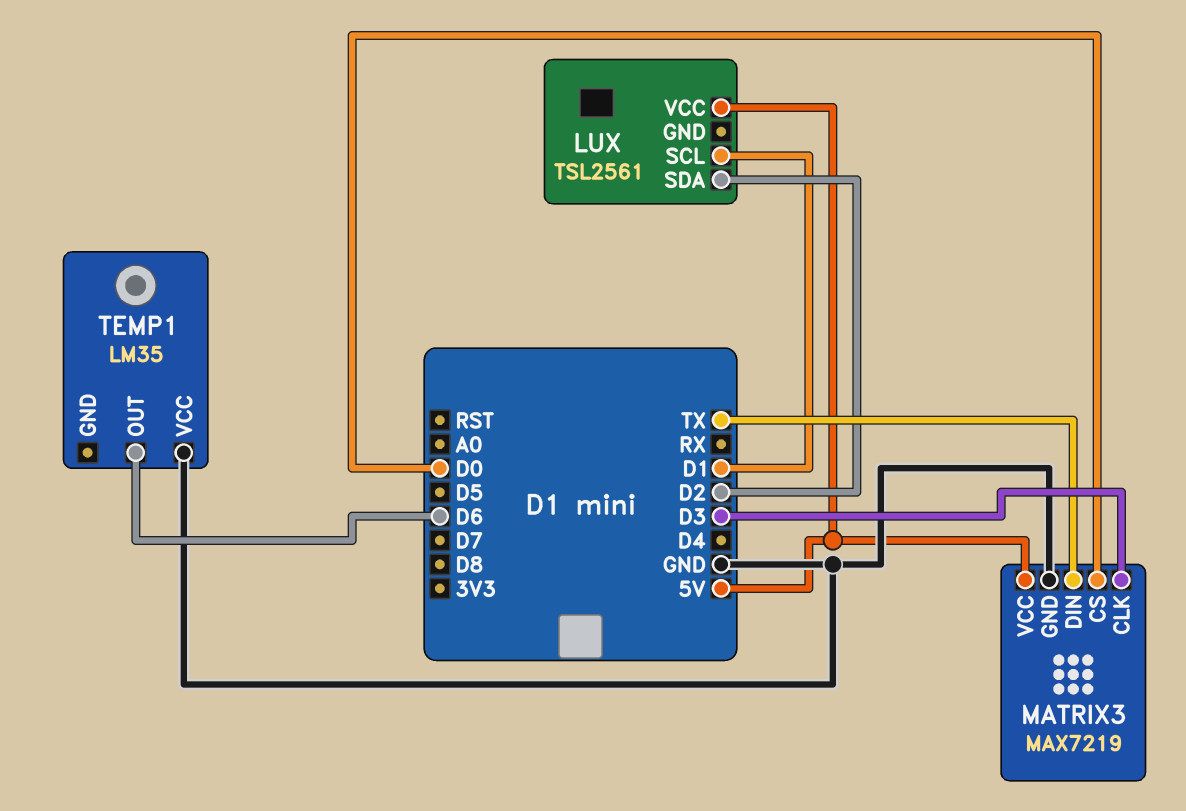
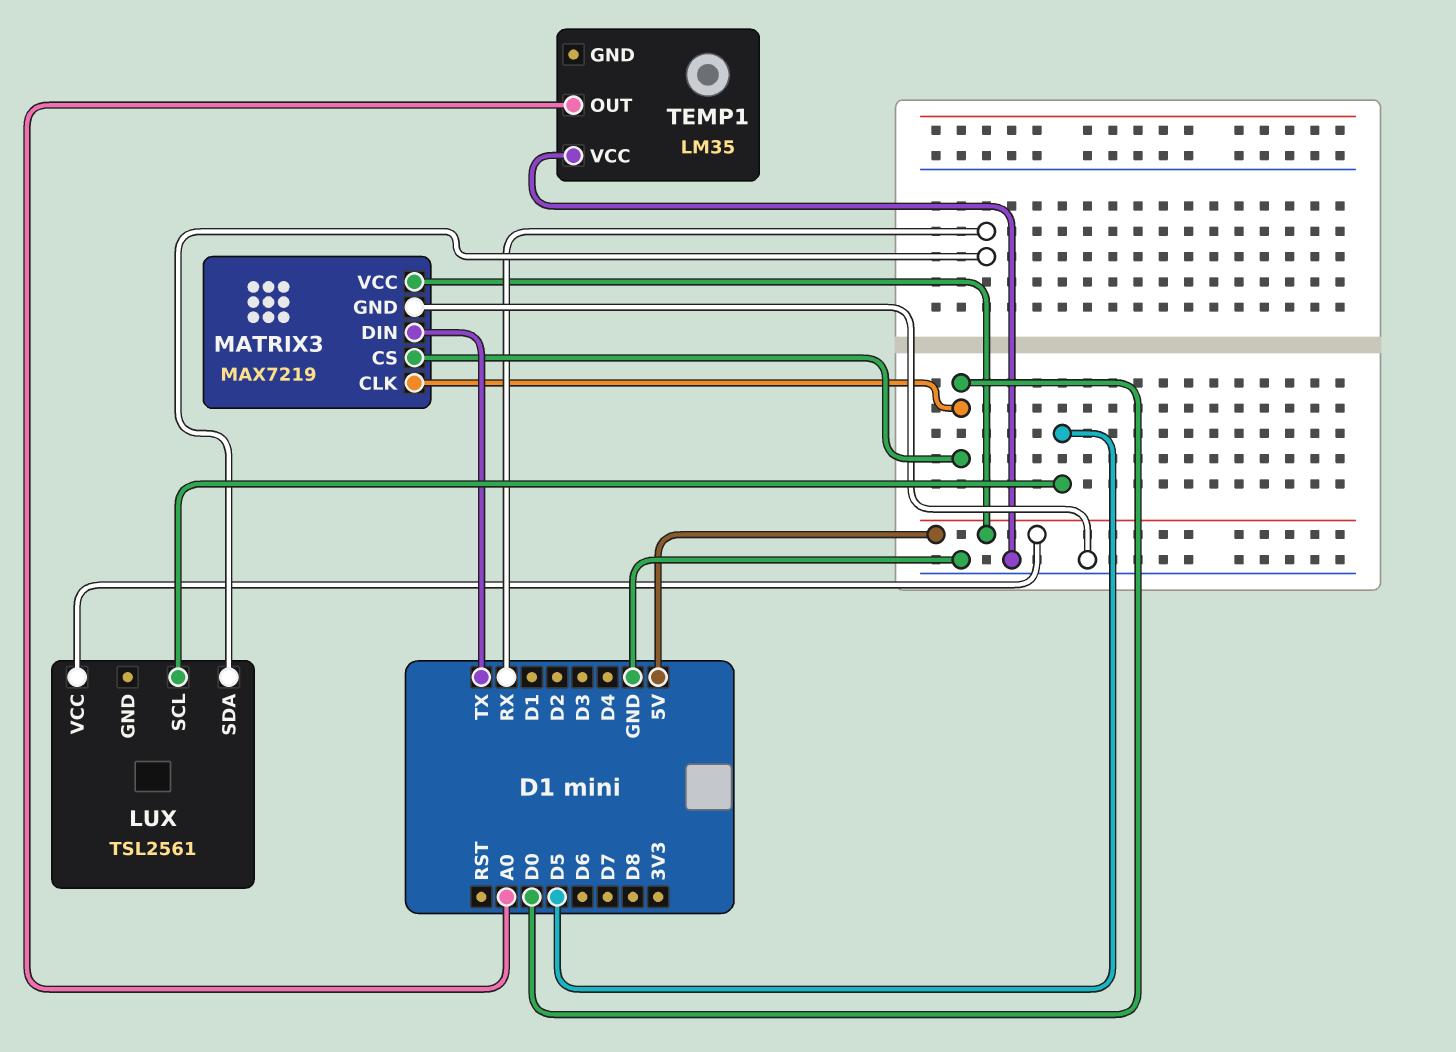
LUX pin SCL: D1 -> D5
LUX pin SDA: D2 -> RX
MATRIX3 pin CLK: D3 -> D0
TEMP1 pin OUT: D6 -> A0

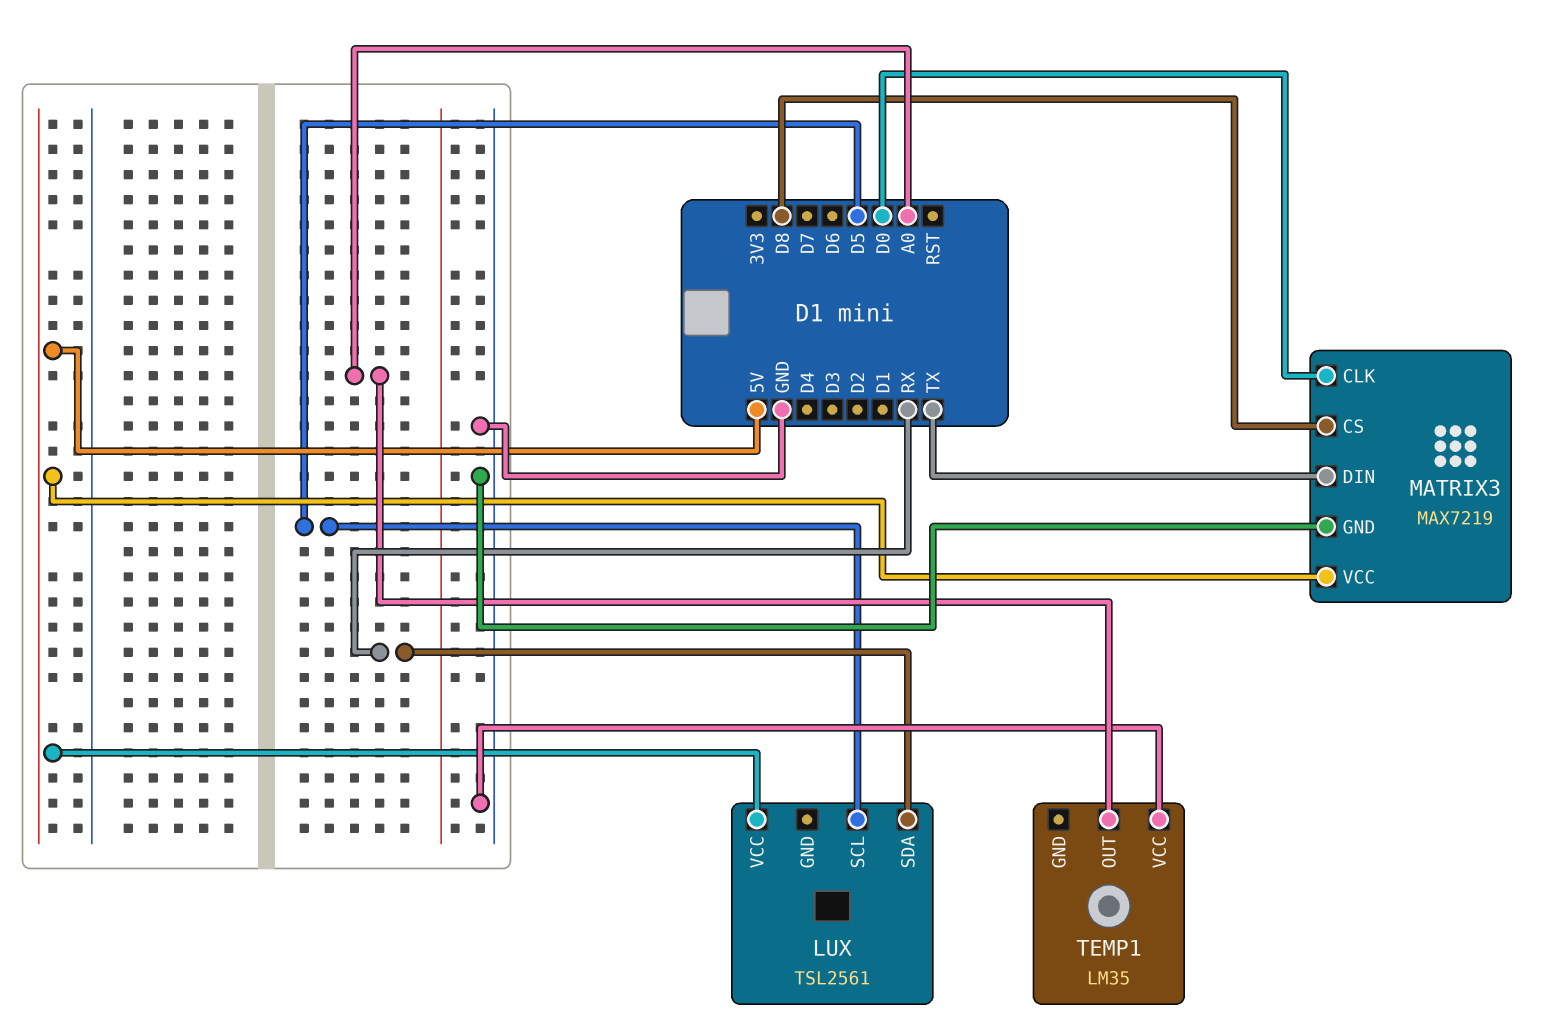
MATRIX3 pin CS: D0 -> D8

